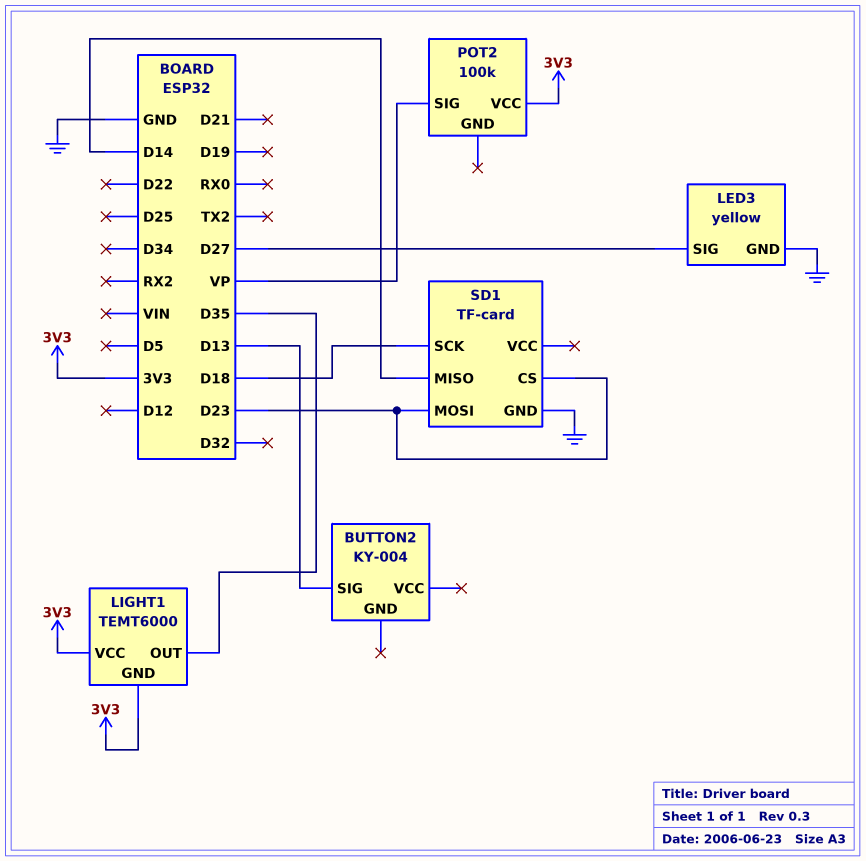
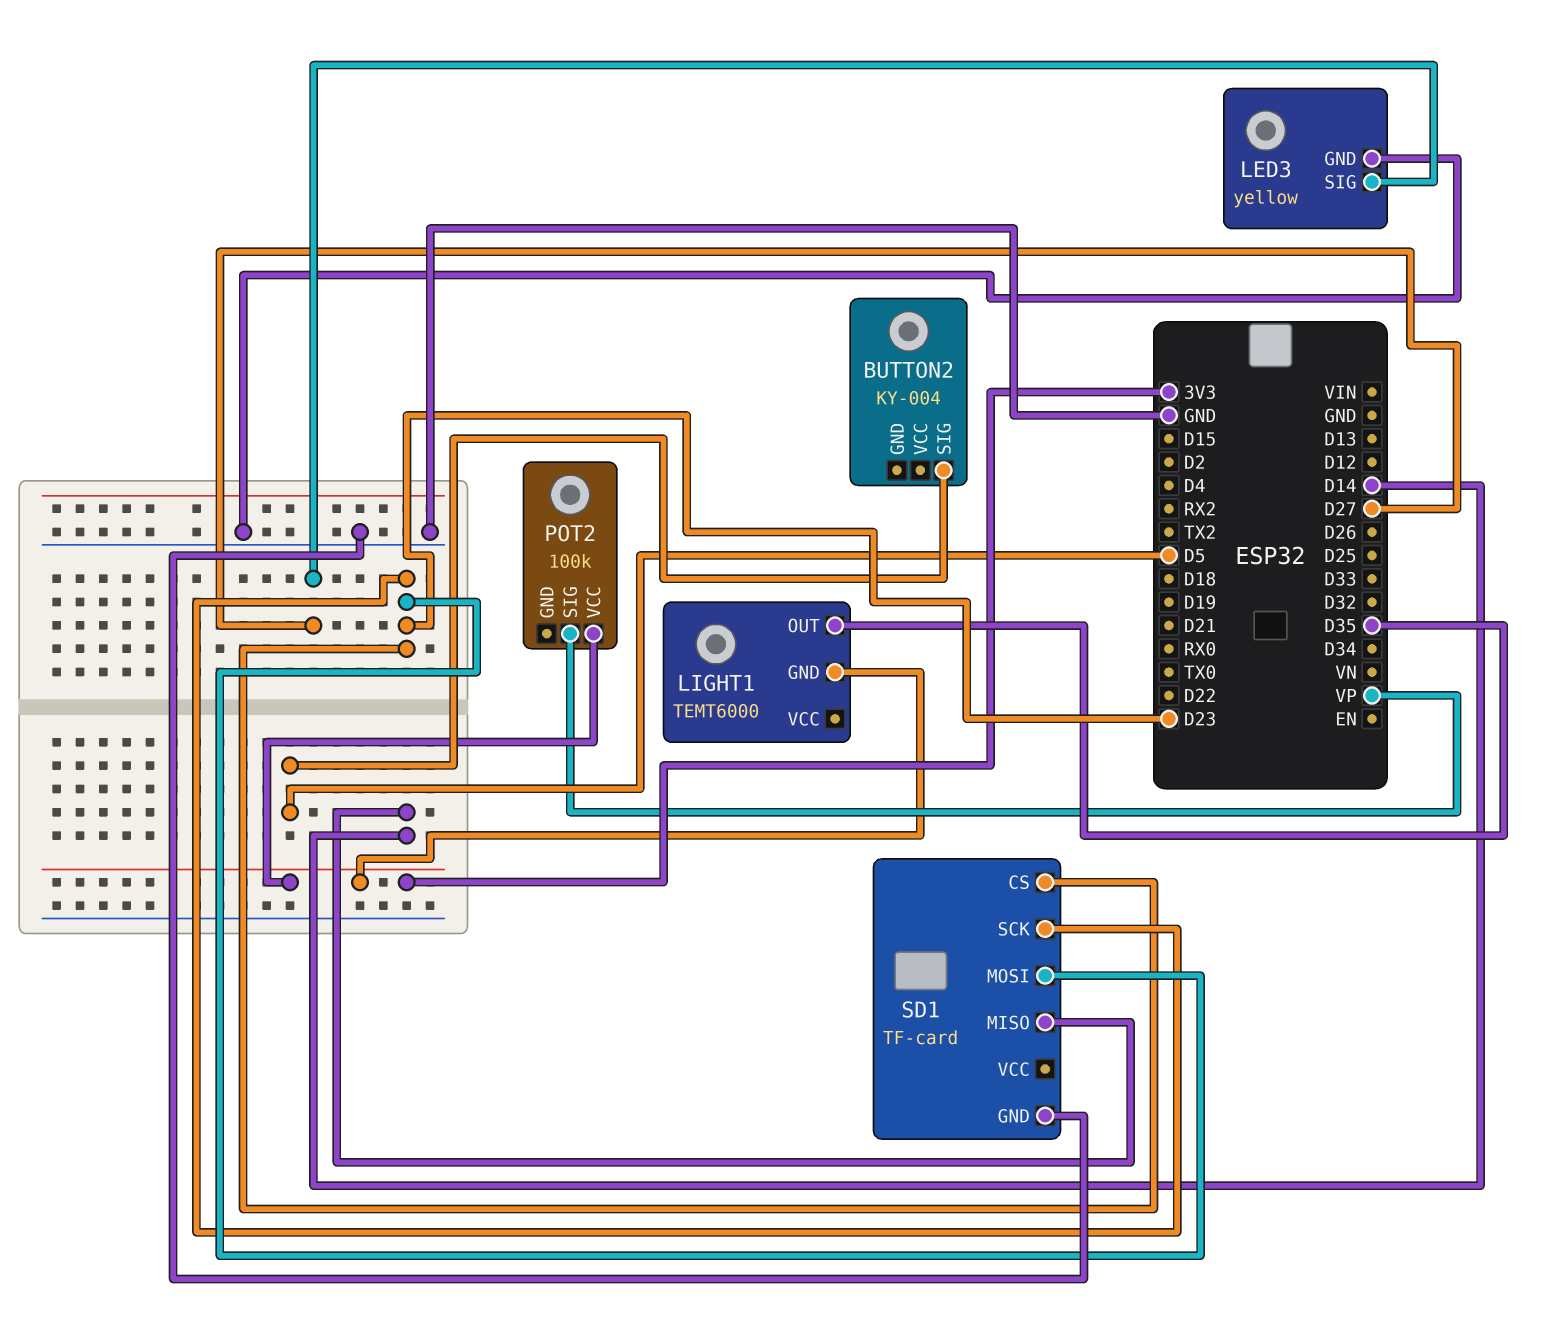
BUTTON2 pin SIG: D13 -> D5
LIGHT1 pin VCC: 3V3 -> none
SD1 pin SCK: D18 -> D23

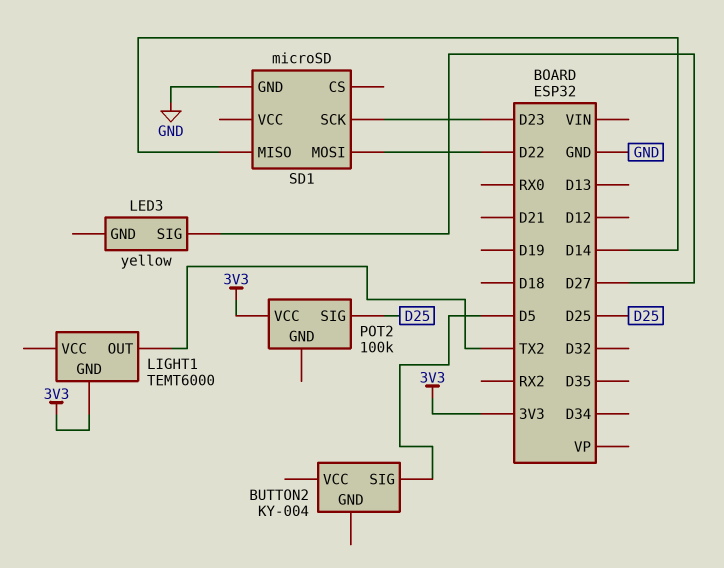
LED3 pin GND: GND -> none
LIGHT1 pin OUT: D35 -> TX2
POT2 pin SIG: VP -> D25
SD1: TF-card -> microSD
SD1 pin CS: D23 -> none
SD1 pin MOSI: D23 -> D22

